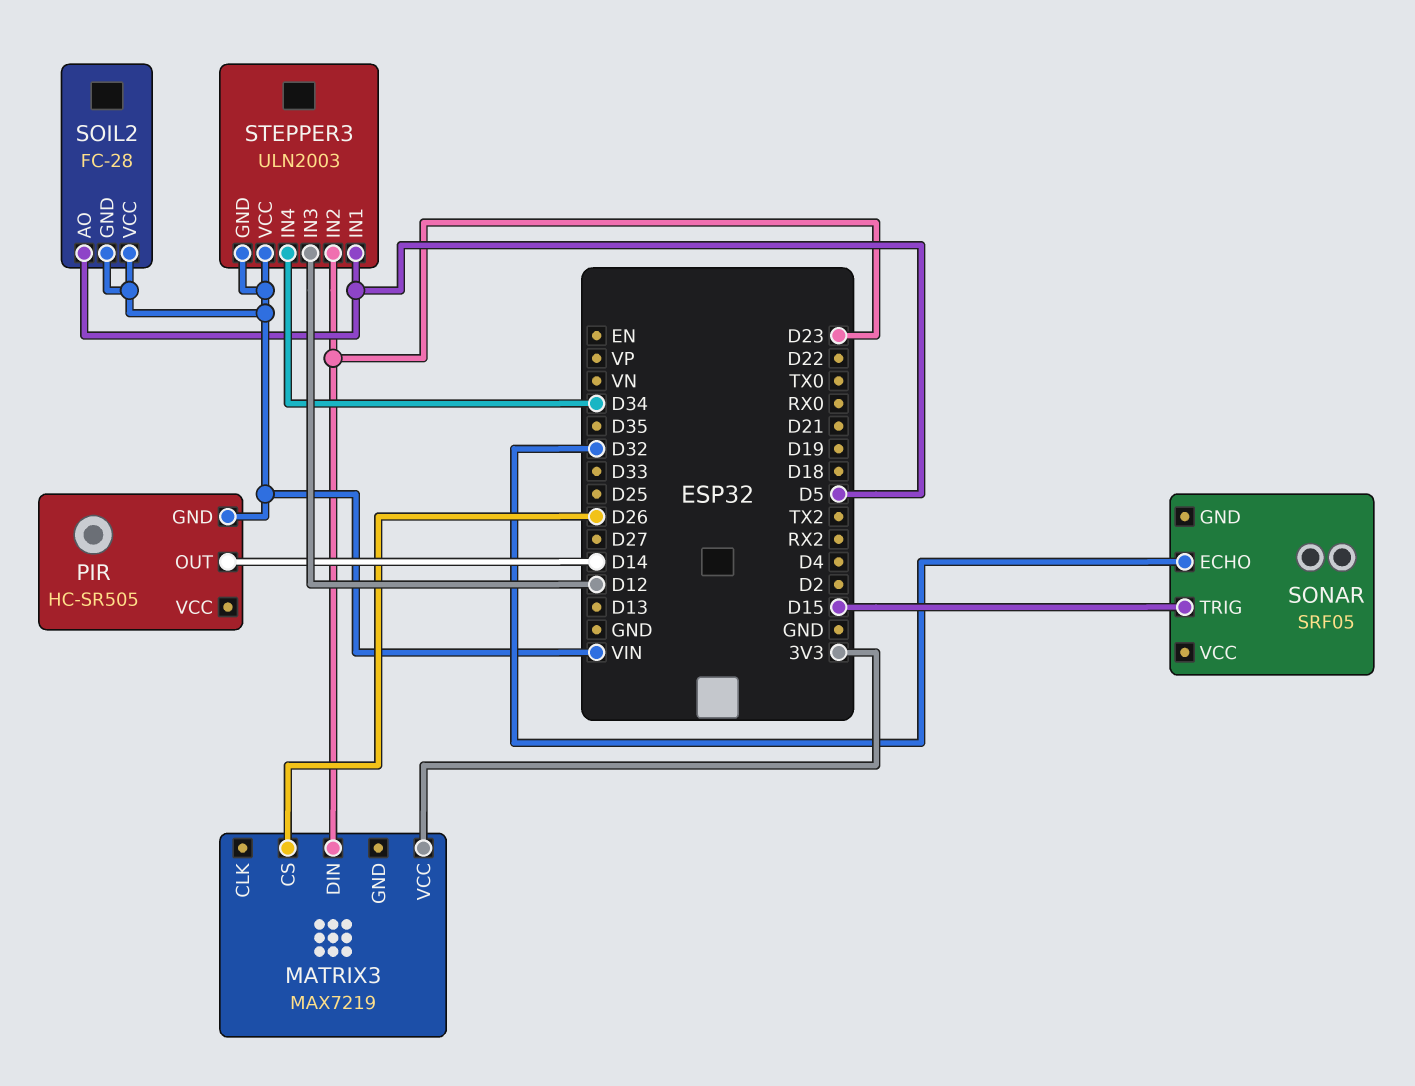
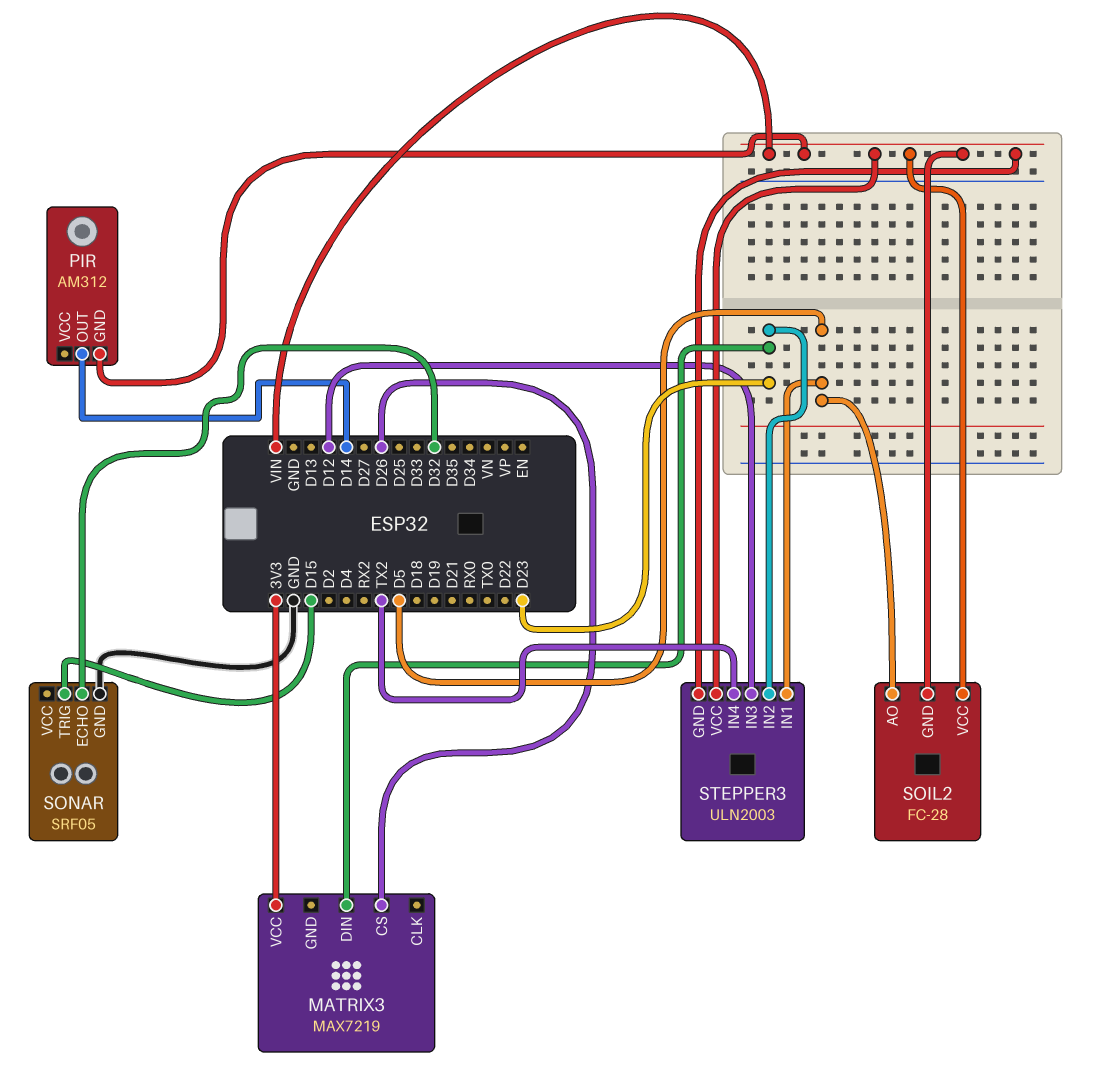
PIR: HC-SR505 -> AM312
SONAR pin GND: none -> GND
STEPPER3 pin IN4: D34 -> TX2

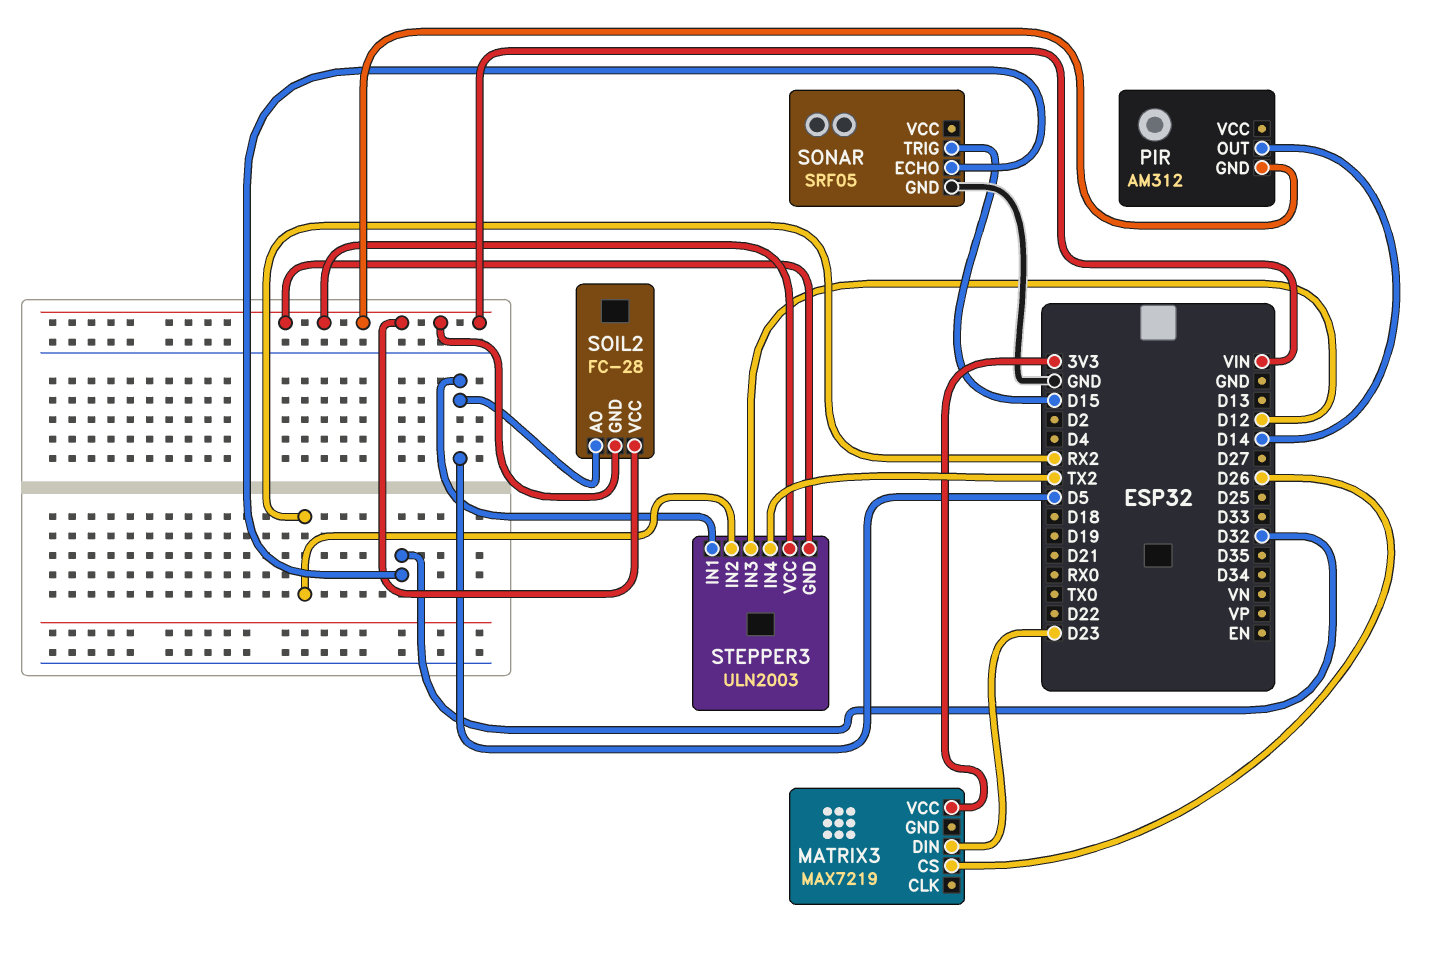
STEPPER3 pin IN2: D23 -> RX2

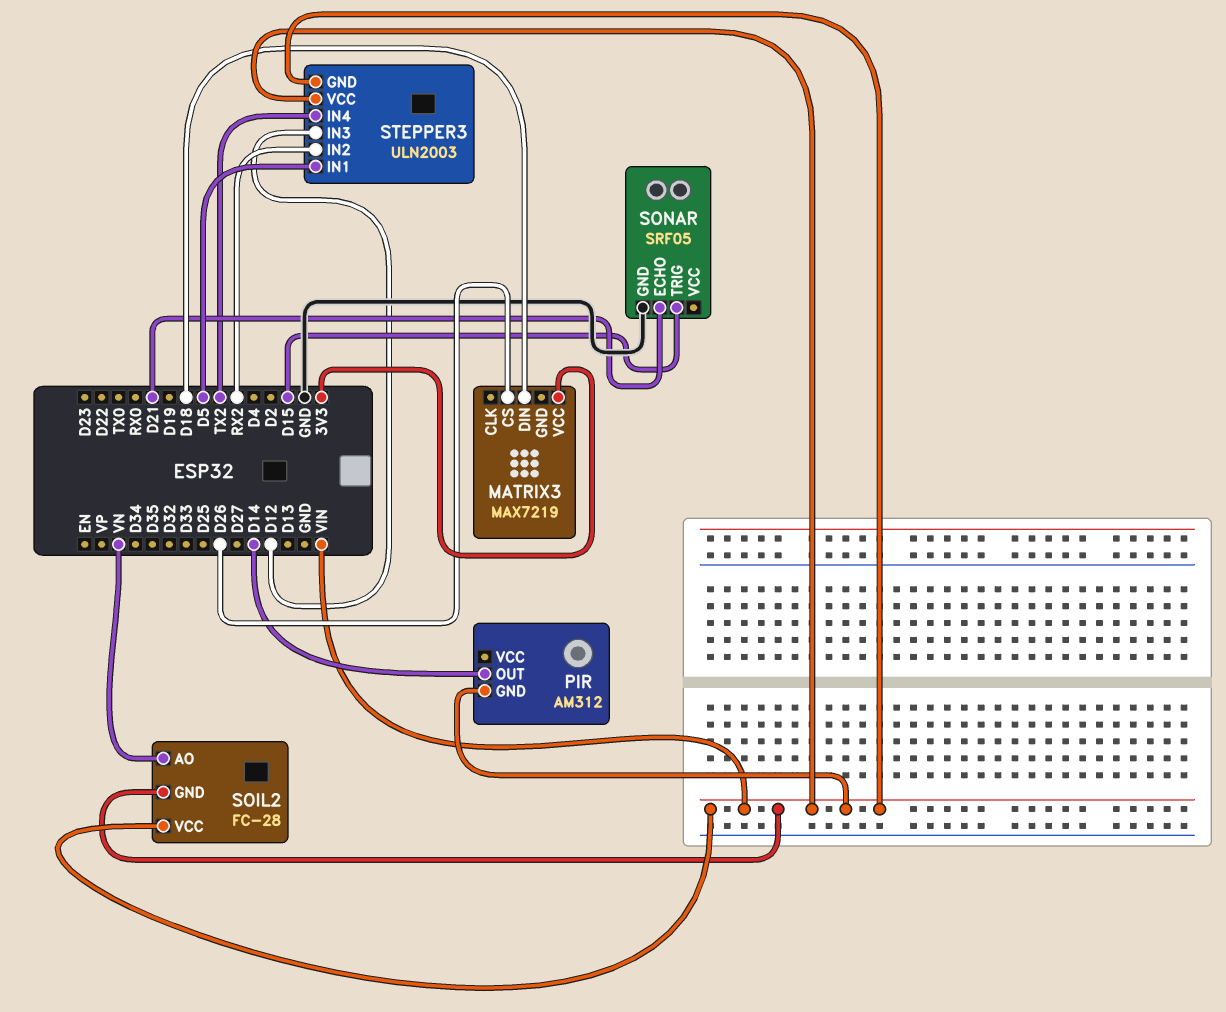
MATRIX3 pin DIN: D23 -> D18
SOIL2 pin AO: D5 -> VN
SONAR pin ECHO: D32 -> D21

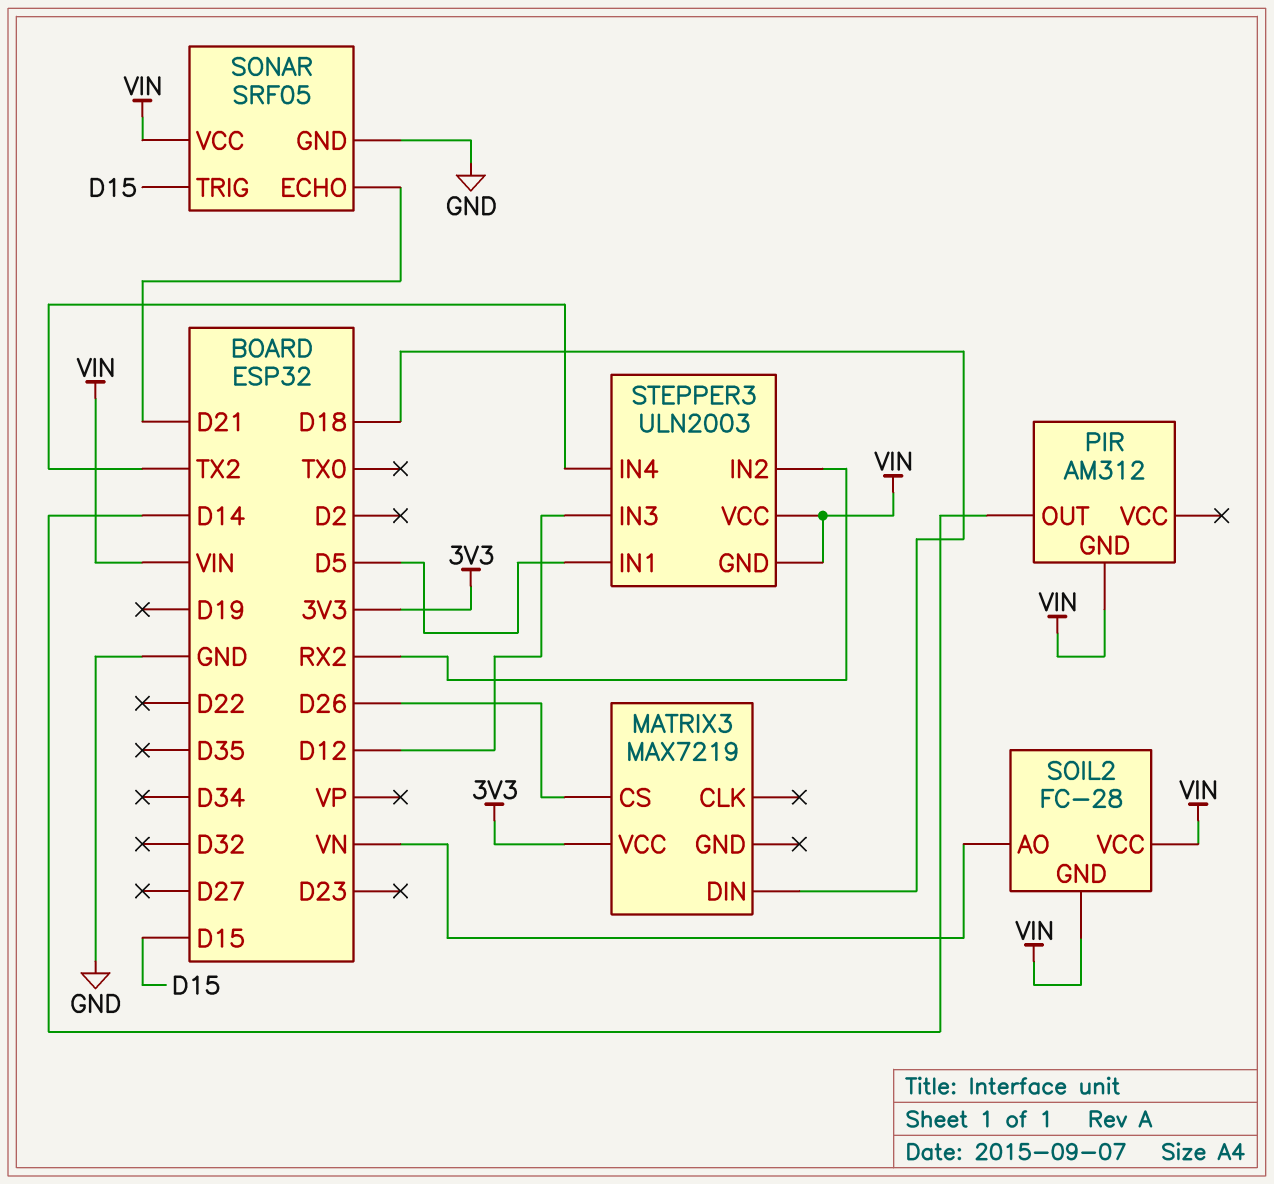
SONAR pin VCC: none -> VIN

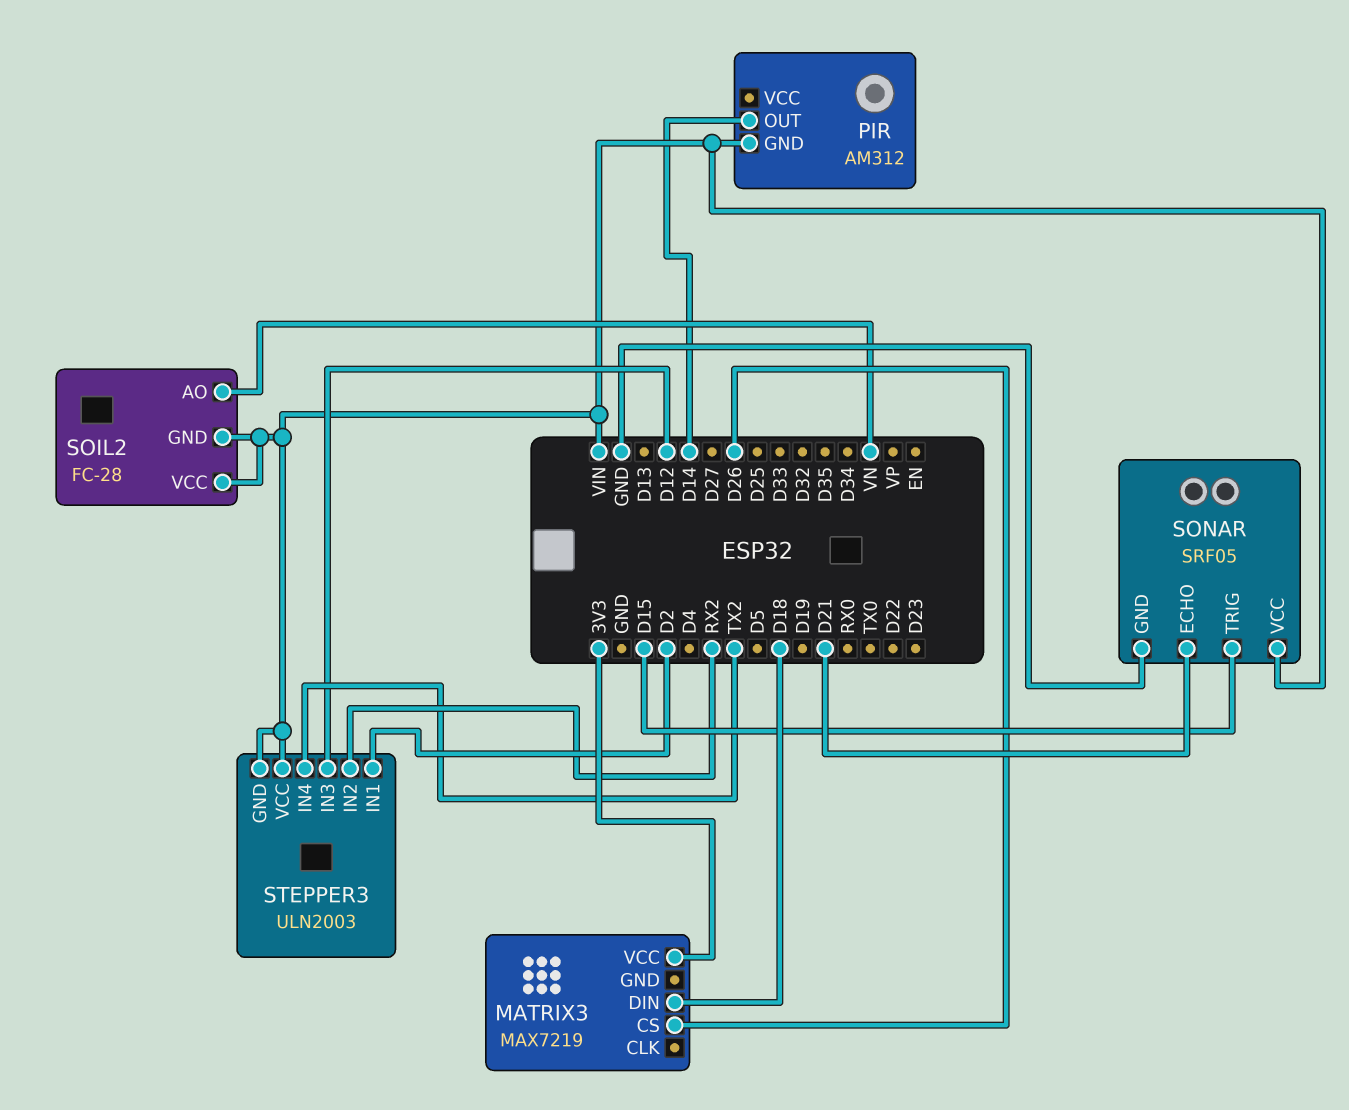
STEPPER3 pin IN1: D5 -> D2

